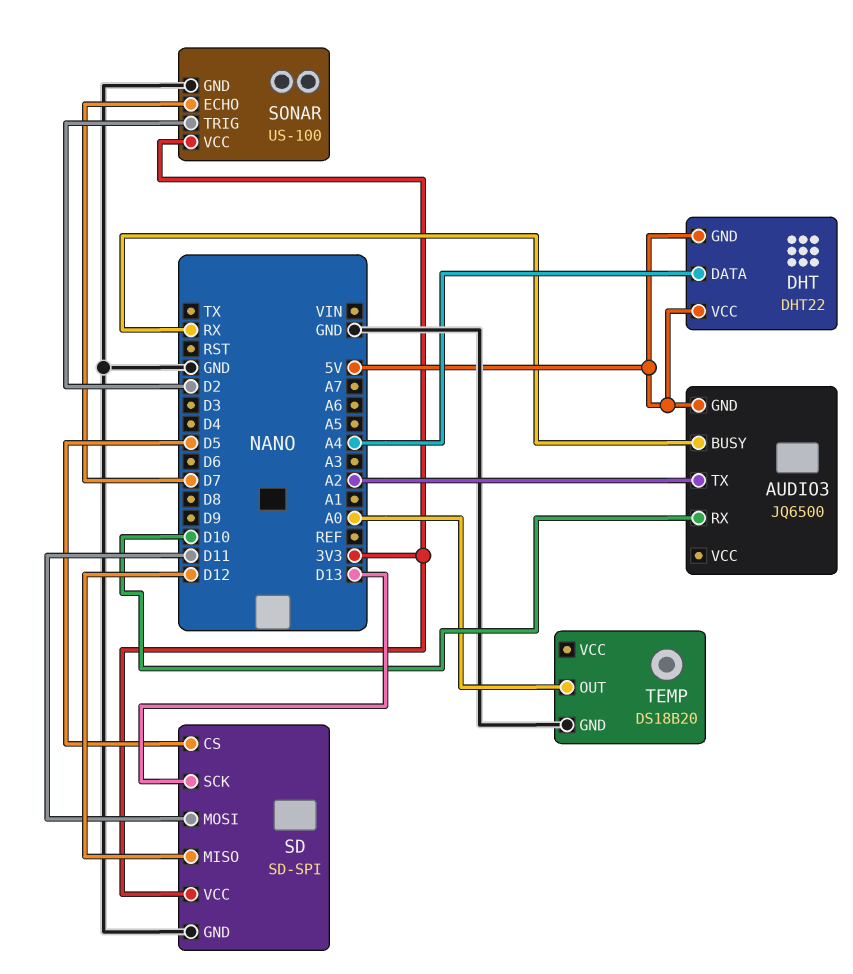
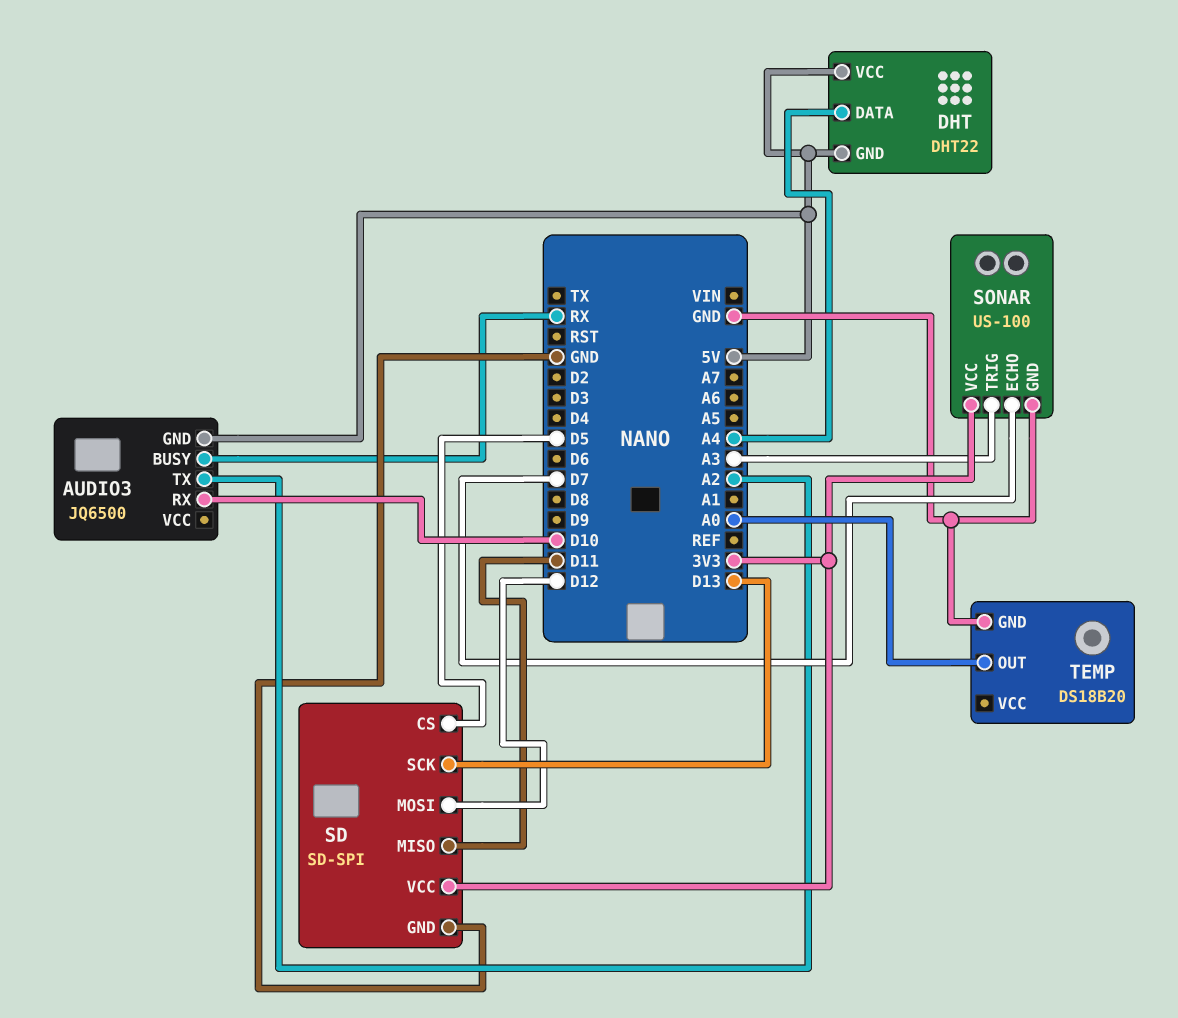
SD pin MISO: D12 -> D11
SD pin MOSI: D11 -> D12
SONAR pin TRIG: D2 -> A3

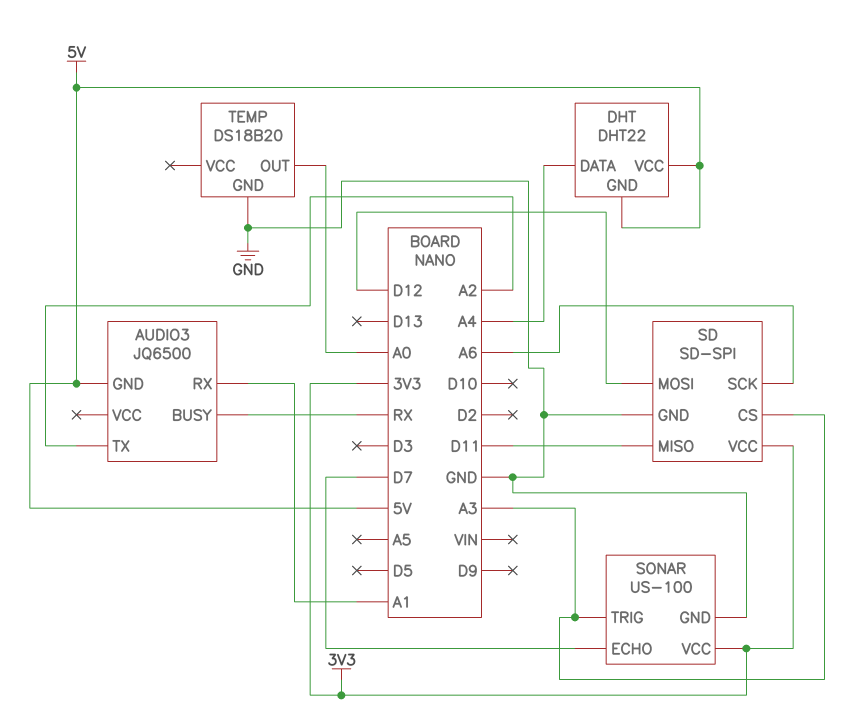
AUDIO3 pin RX: D10 -> A1
SD pin CS: D5 -> A3
SD pin SCK: D13 -> A6

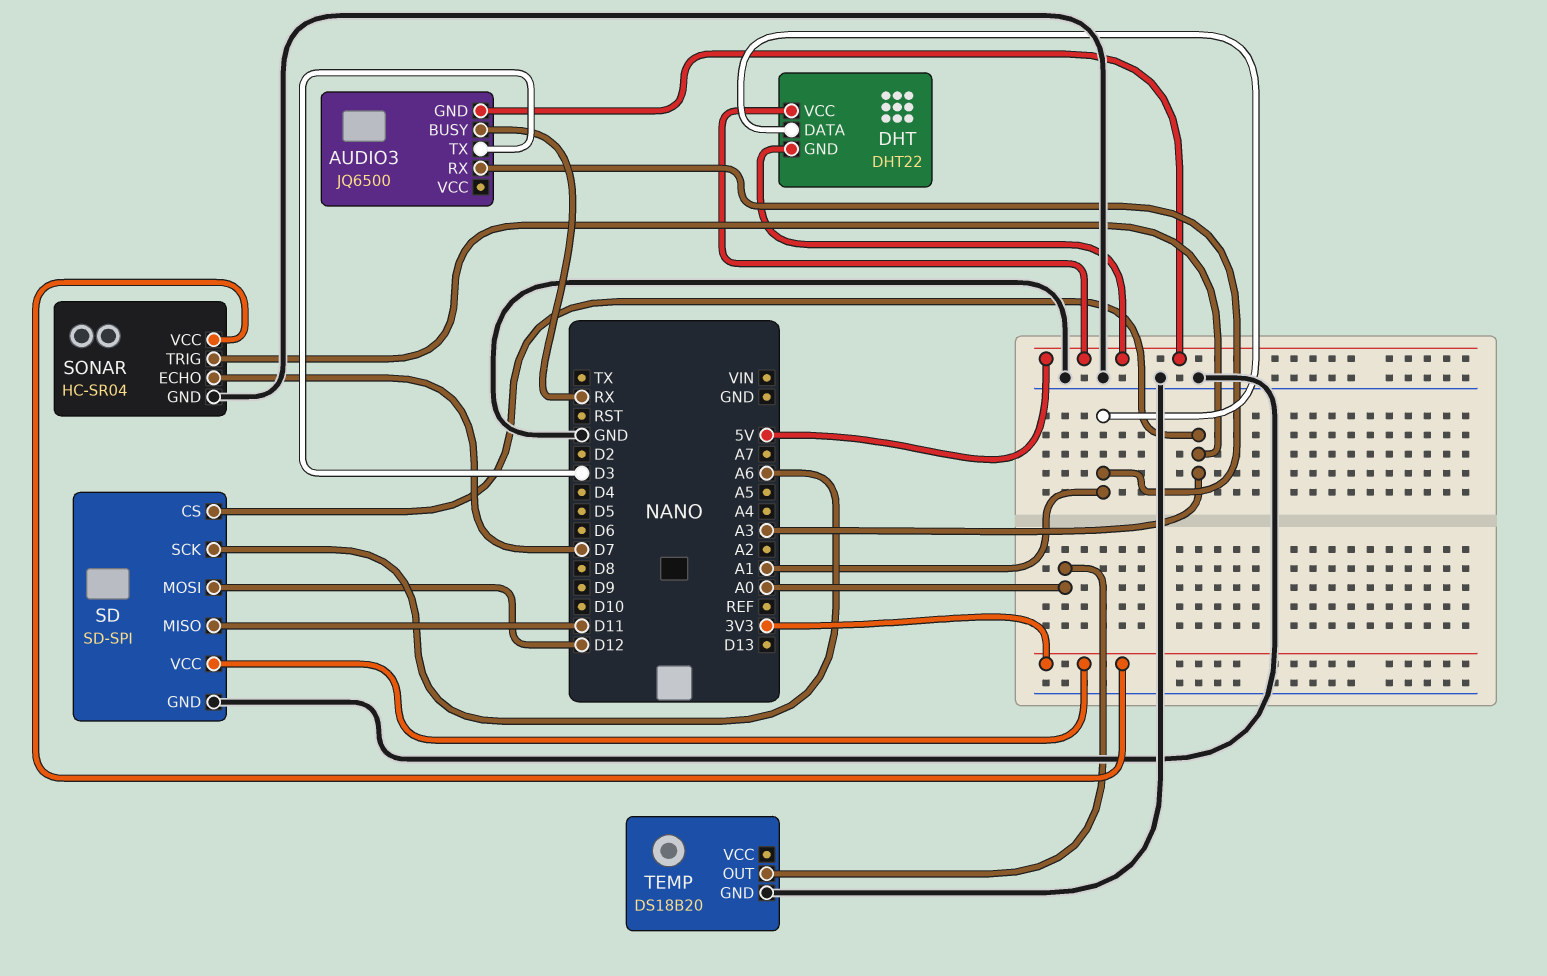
AUDIO3 pin TX: A2 -> D3
DHT pin DATA: A4 -> A1
SONAR: US-100 -> HC-SR04

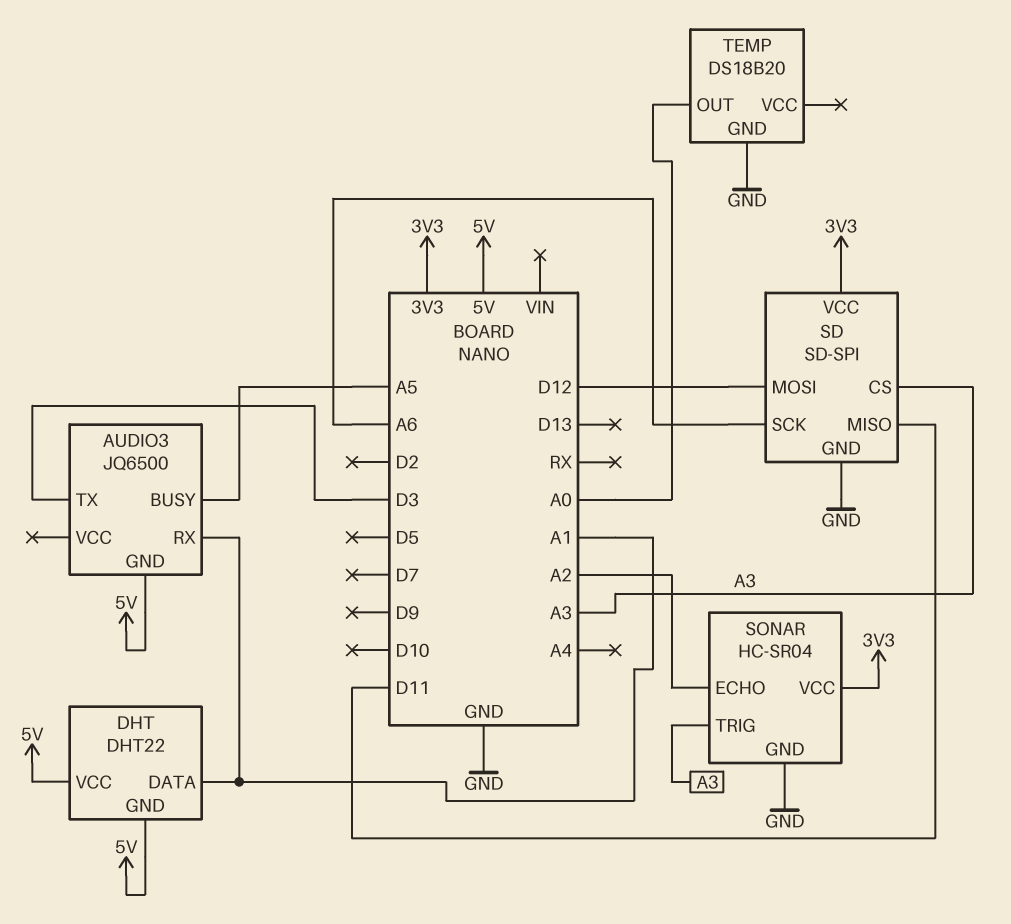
AUDIO3 pin BUSY: RX -> A5
SONAR pin ECHO: D7 -> A2

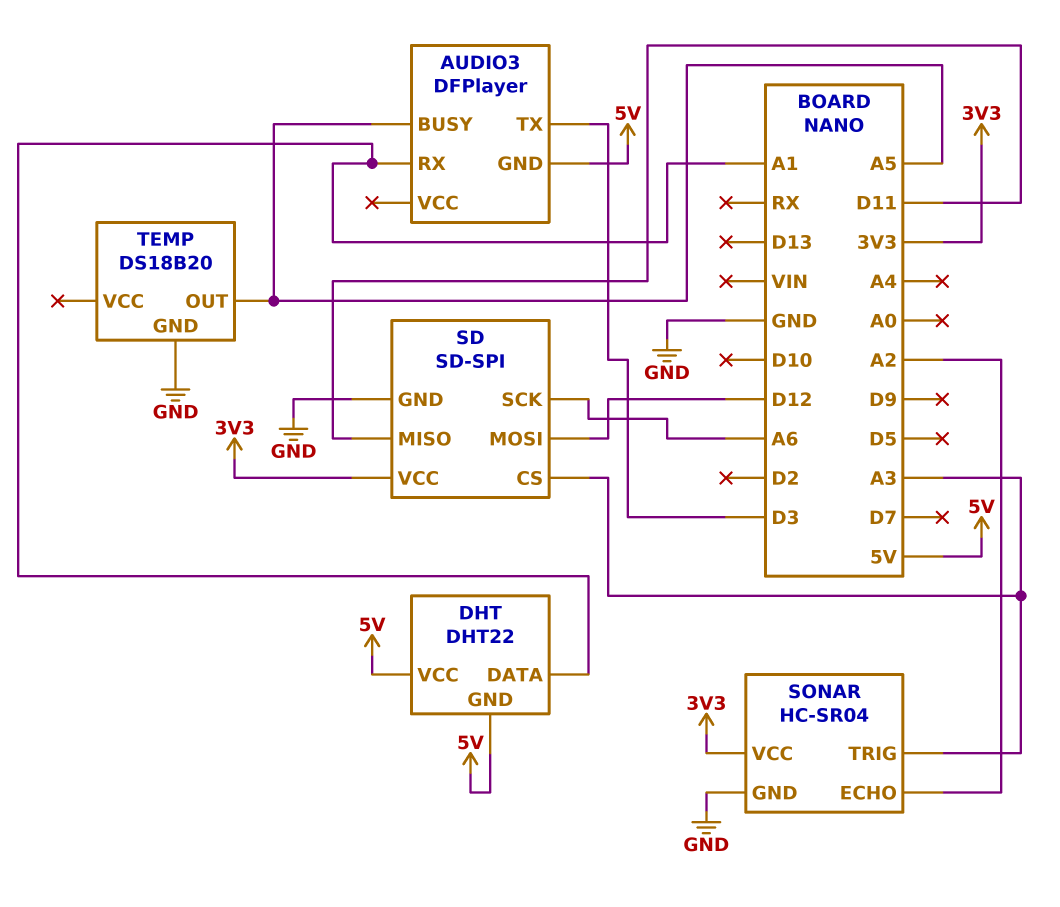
AUDIO3: JQ6500 -> DFPlayer
TEMP pin OUT: A0 -> A5

